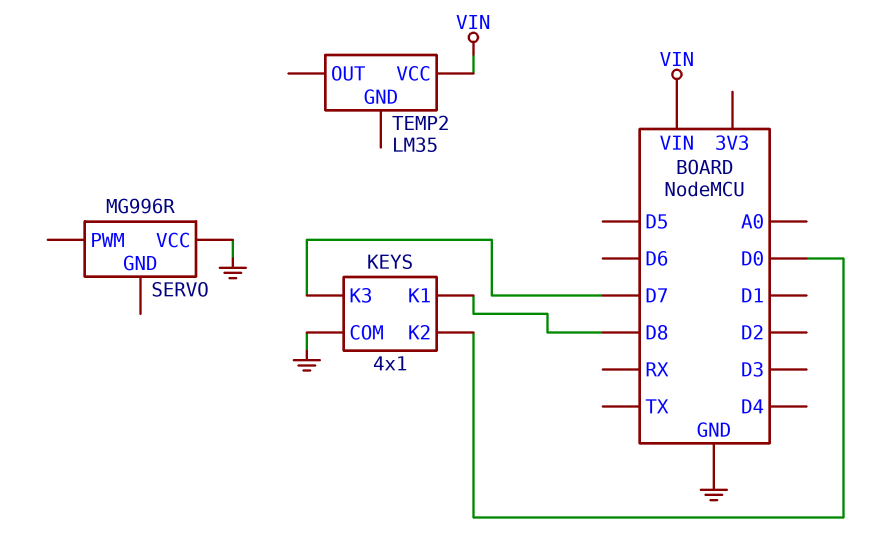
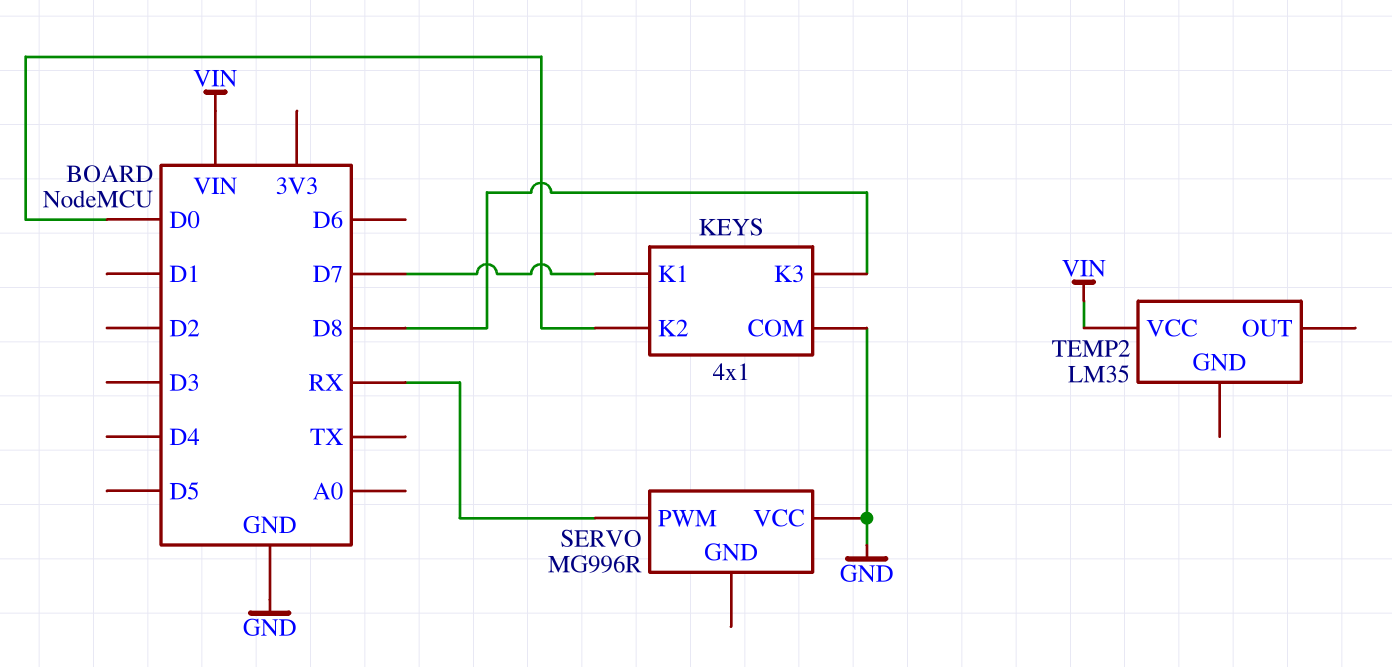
KEYS pin K1: D8 -> D7
KEYS pin K3: D7 -> D8
SERVO pin PWM: none -> RX

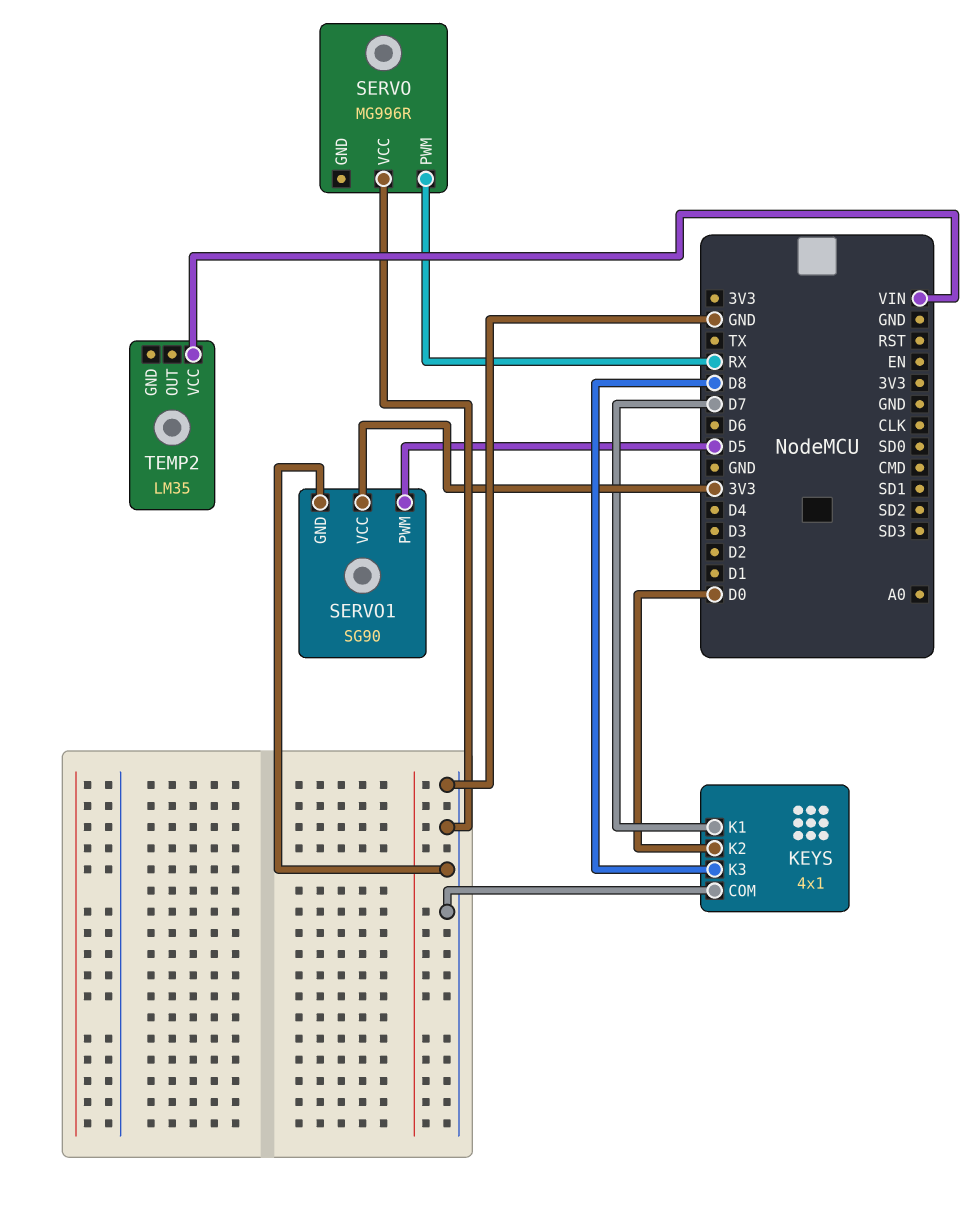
SERVO1: none -> SG90
SERVO1 pin GND: none -> GND
SERVO1 pin PWM: none -> D5
SERVO1 pin VCC: none -> 3V3

